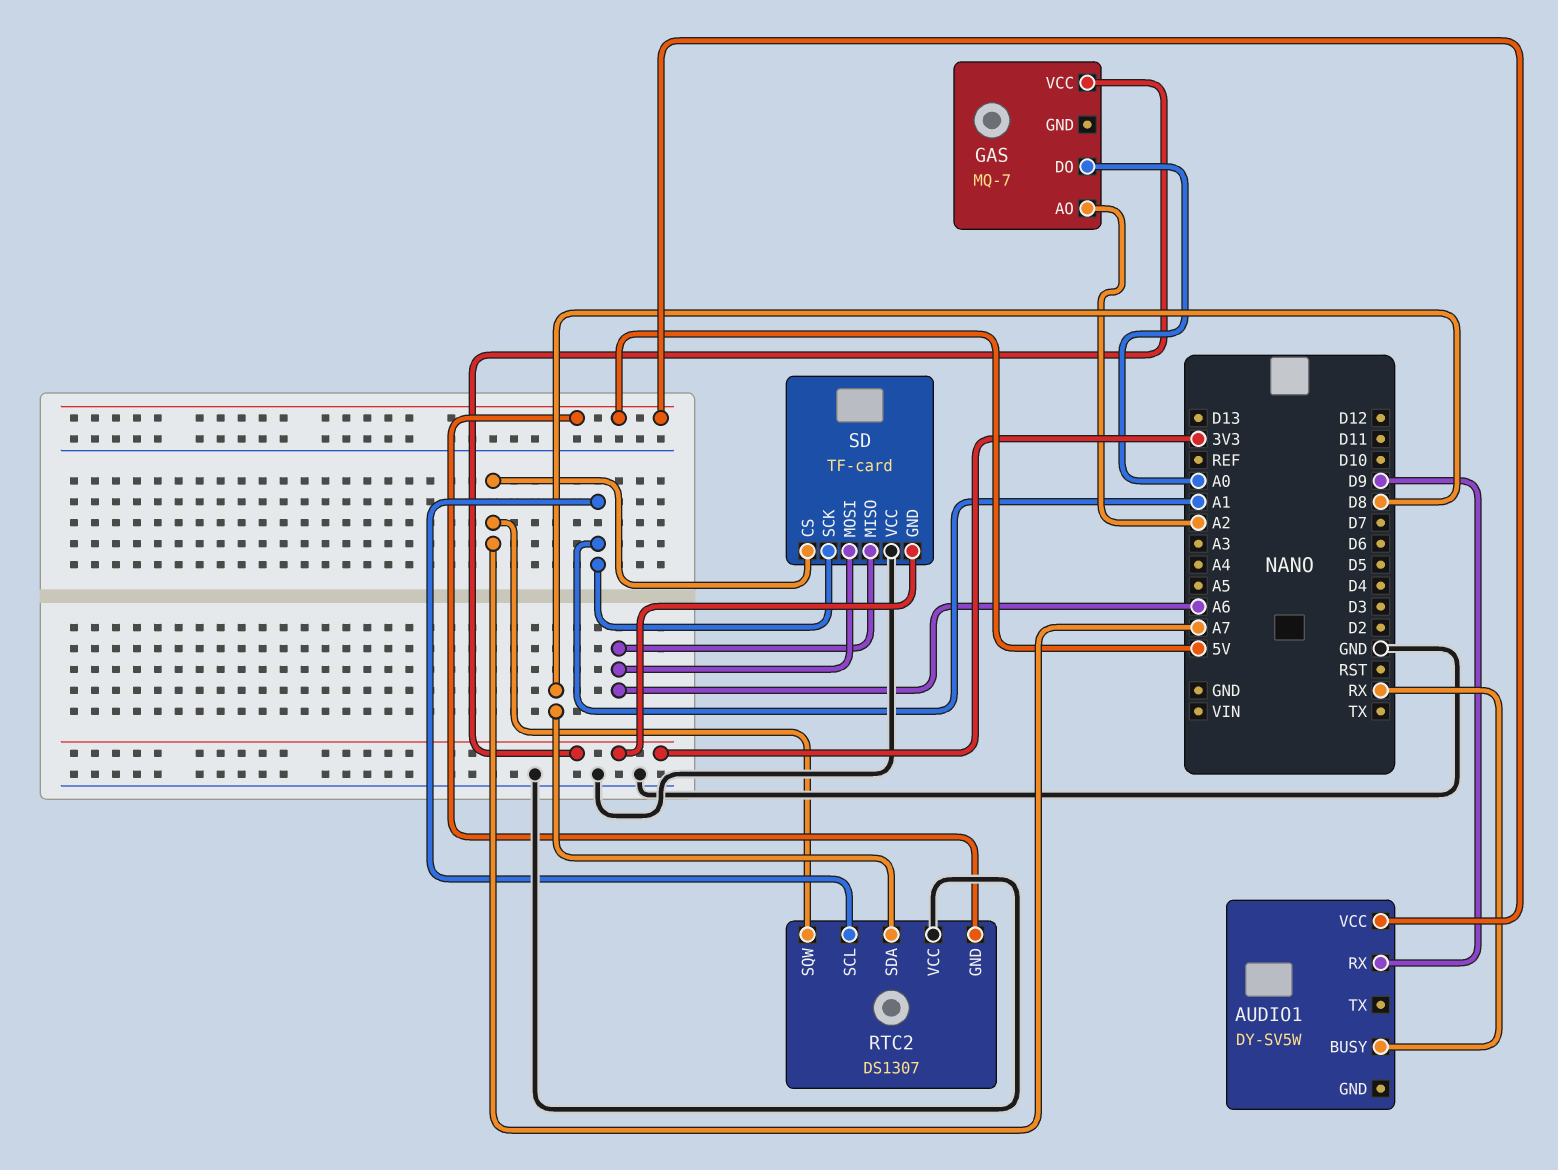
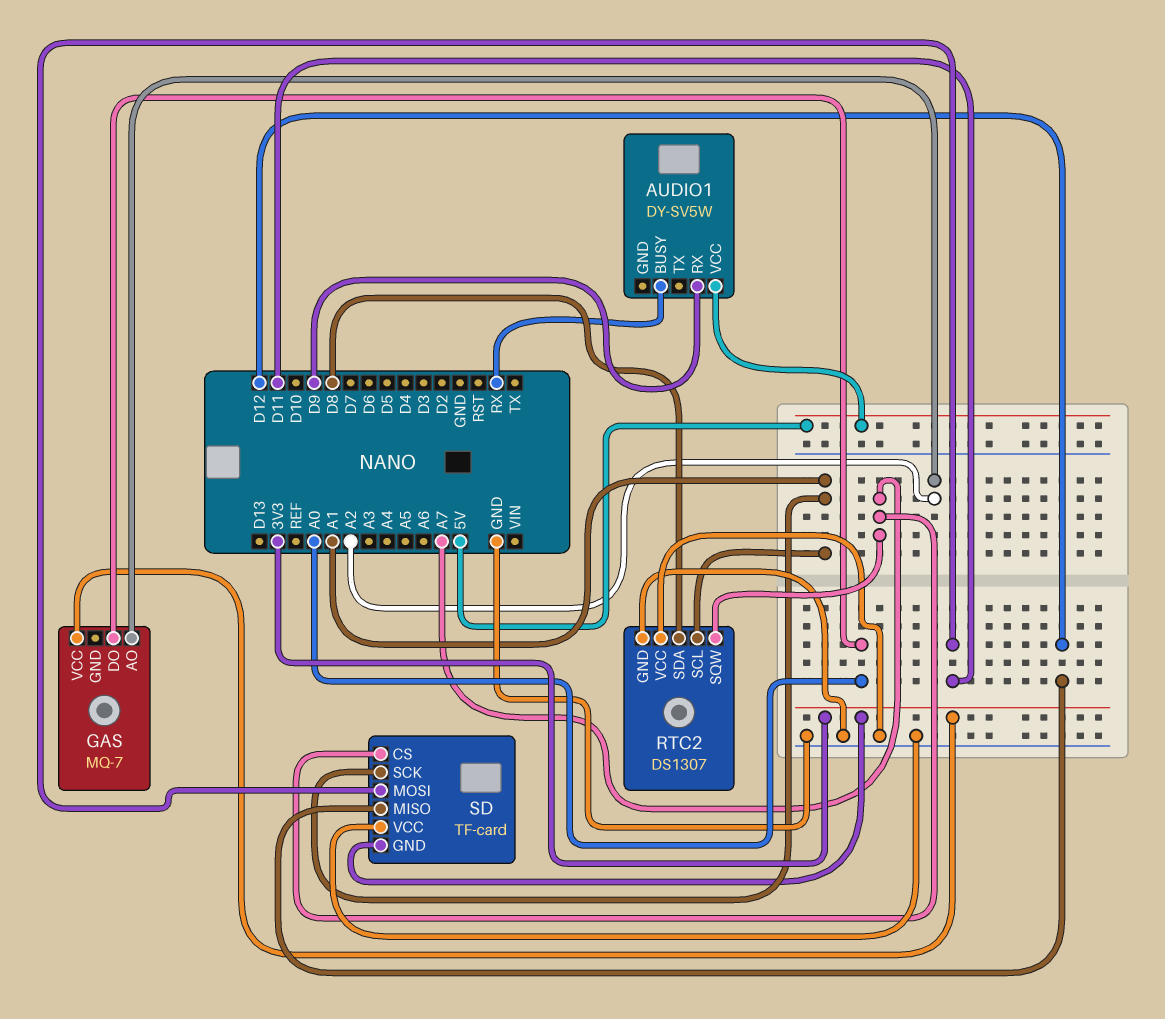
RTC2 pin GND: 5V -> GND
SD pin MISO: A6 -> D12
SD pin MOSI: A6 -> D11

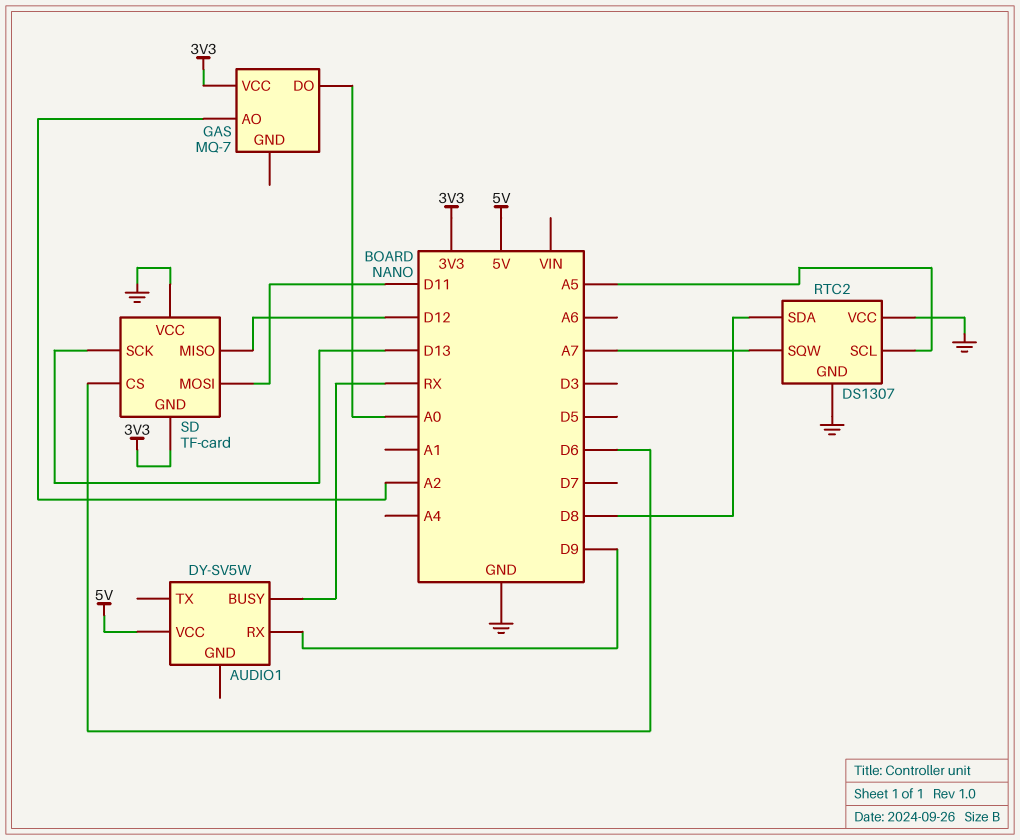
RTC2 pin SCL: A1 -> A5
SD pin CS: A7 -> D6
SD pin SCK: A1 -> D13

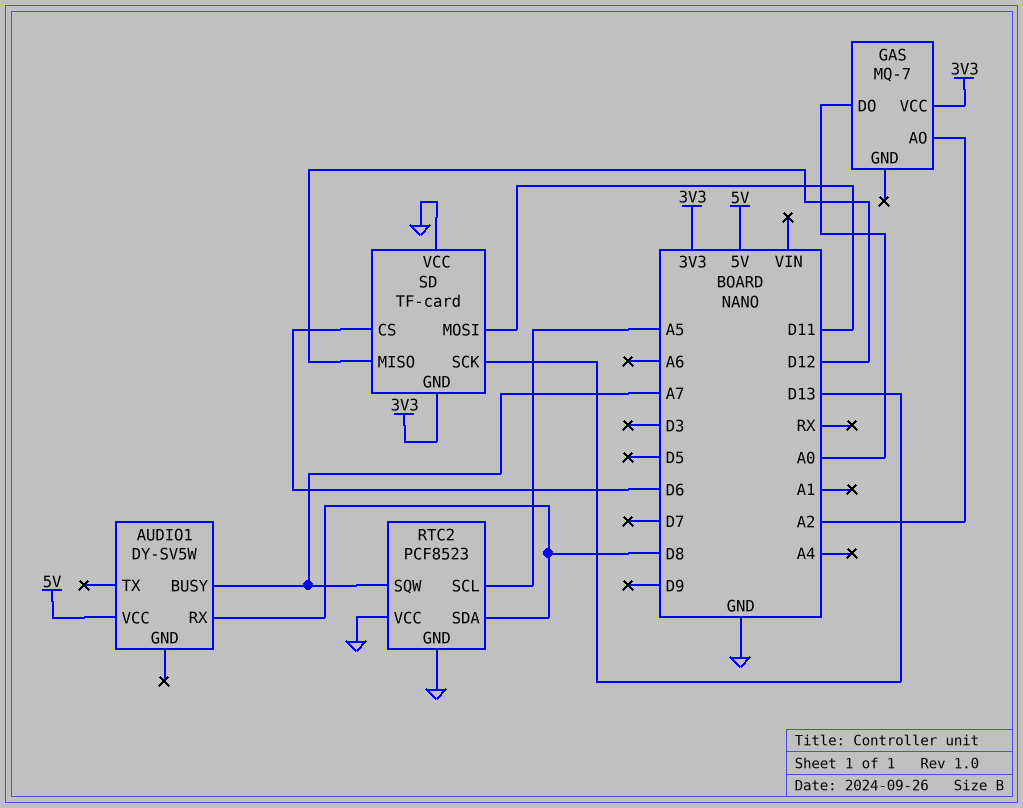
AUDIO1 pin BUSY: RX -> A7
AUDIO1 pin RX: D9 -> D8
RTC2: DS1307 -> PCF8523

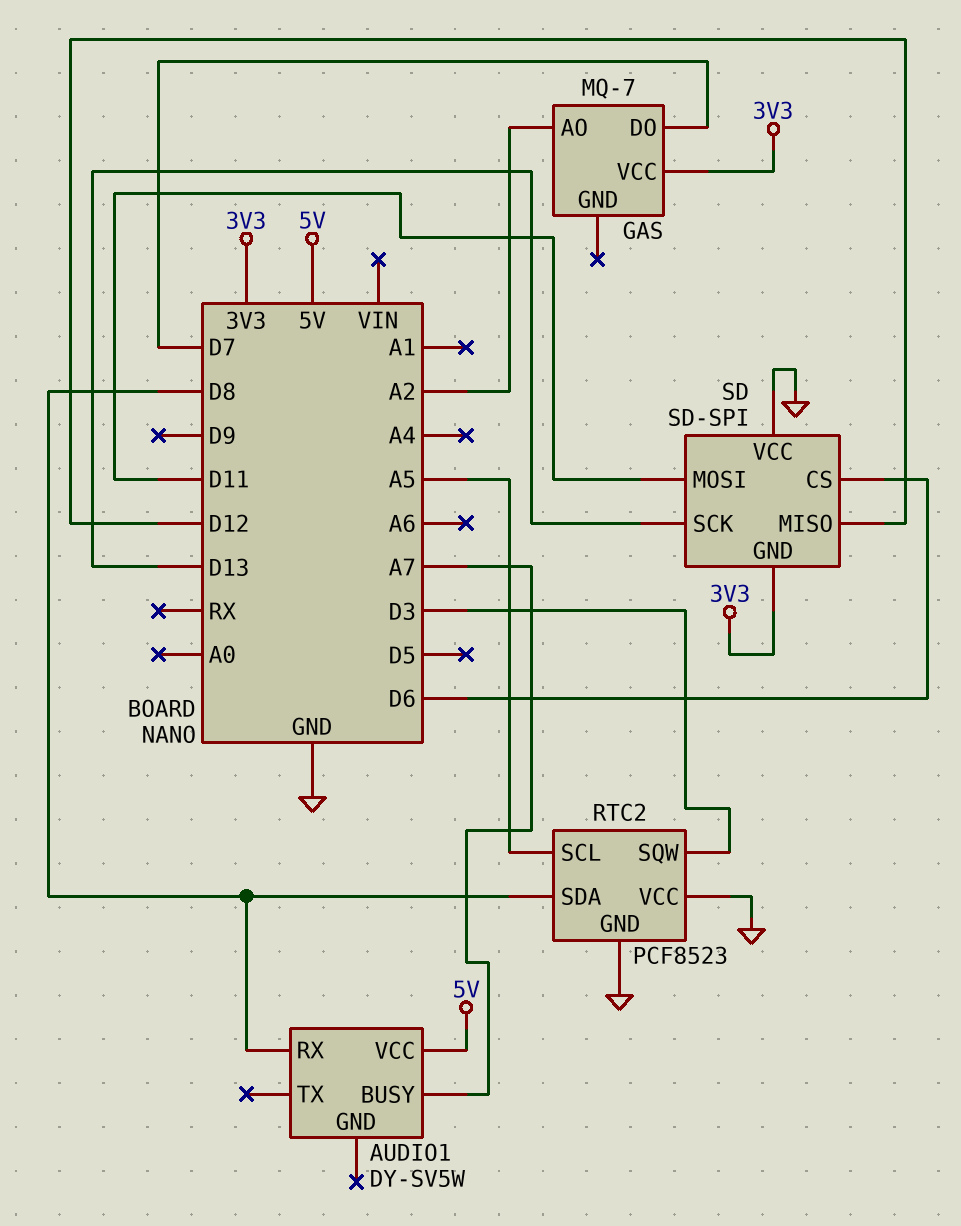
GAS pin DO: A0 -> D7
RTC2 pin SQW: A7 -> D3
SD: TF-card -> SD-SPI

